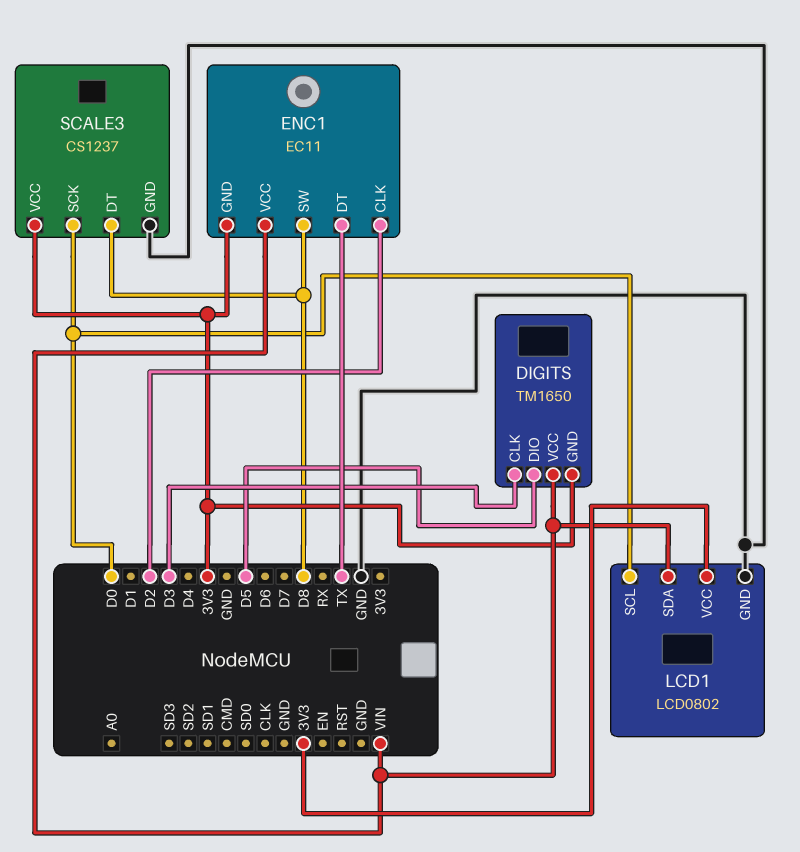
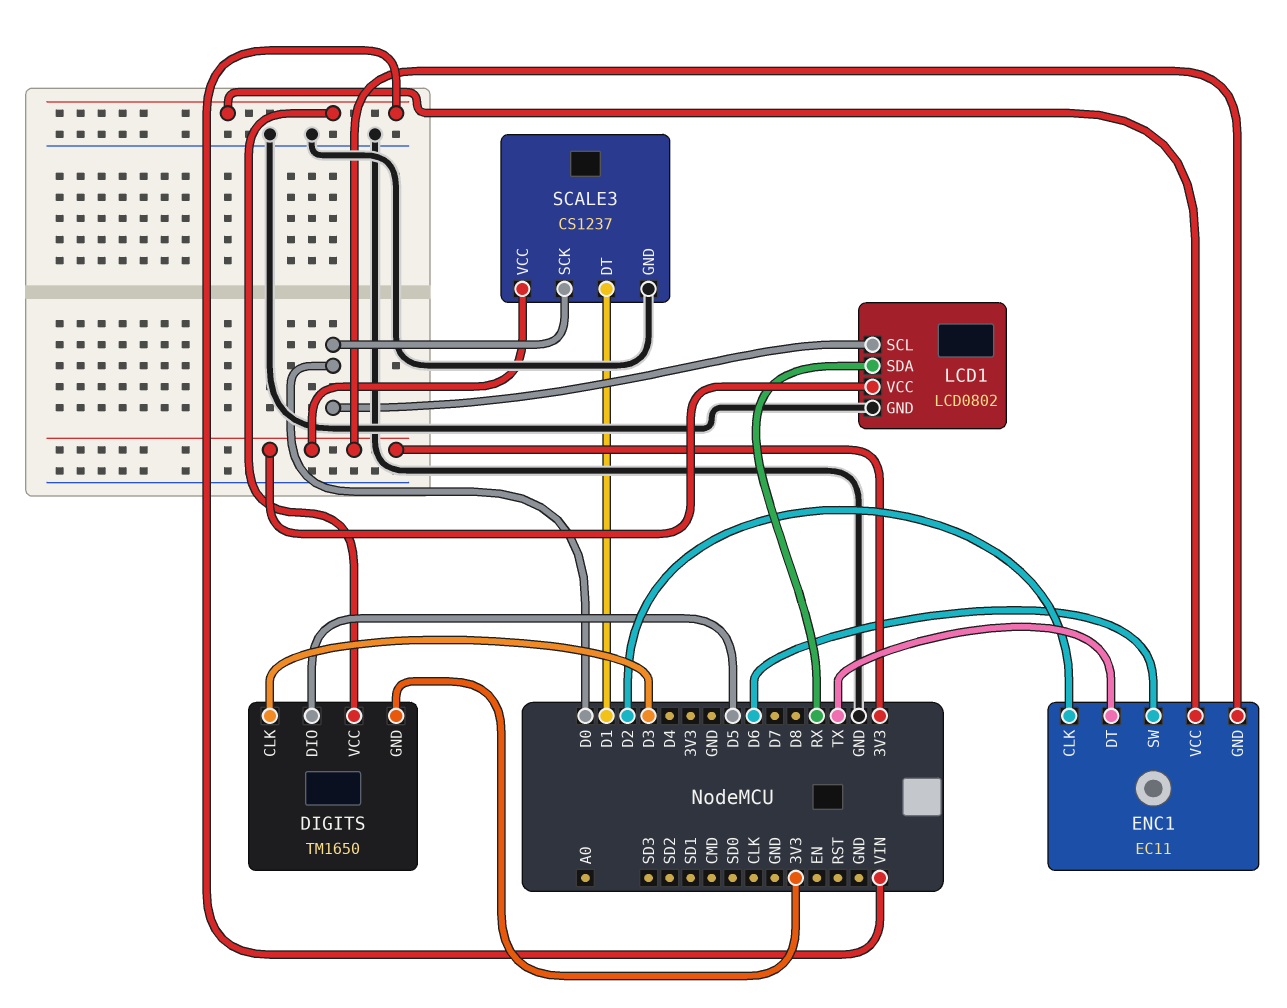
ENC1 pin SW: D8 -> D6
LCD1 pin SDA: VIN -> RX
SCALE3 pin DT: D8 -> D1

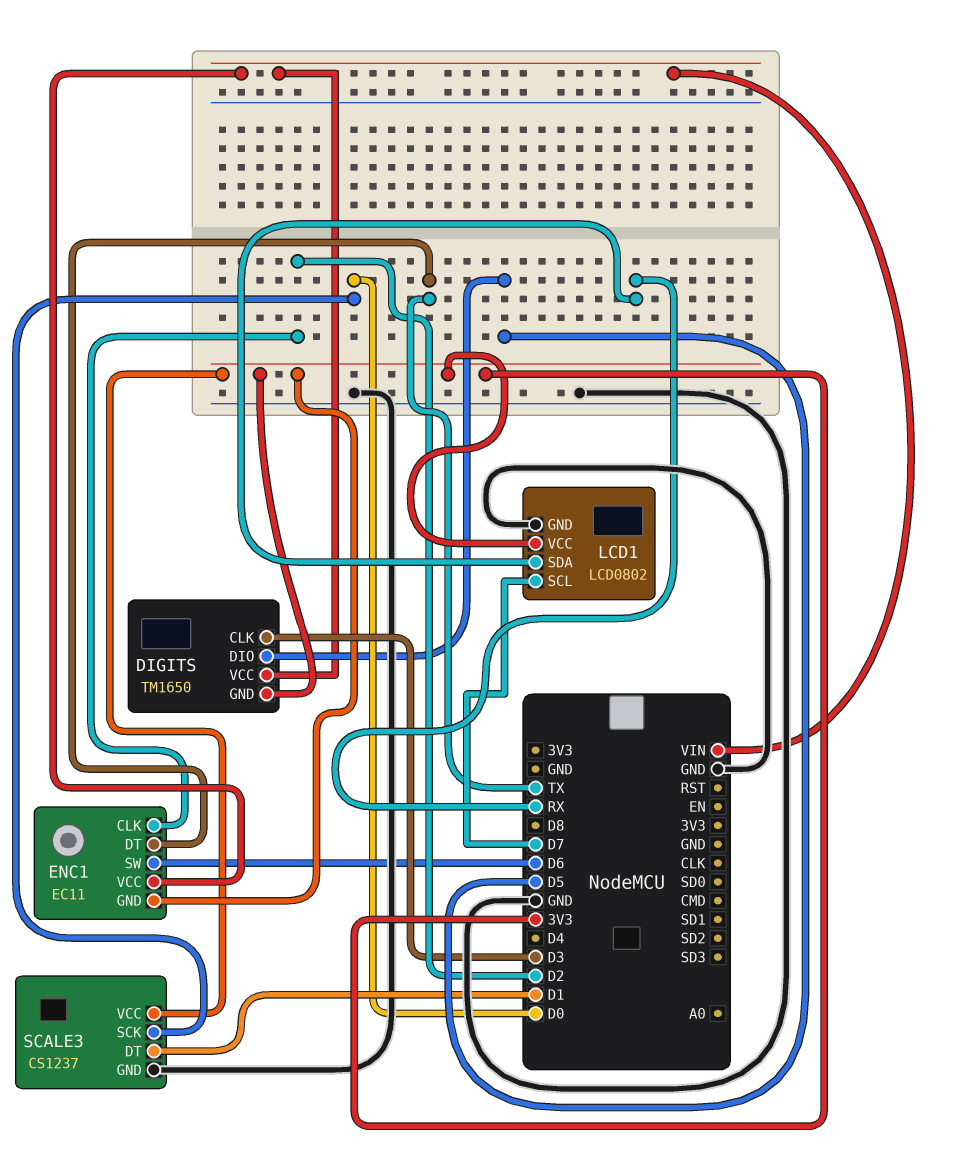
LCD1 pin SCL: D0 -> D7

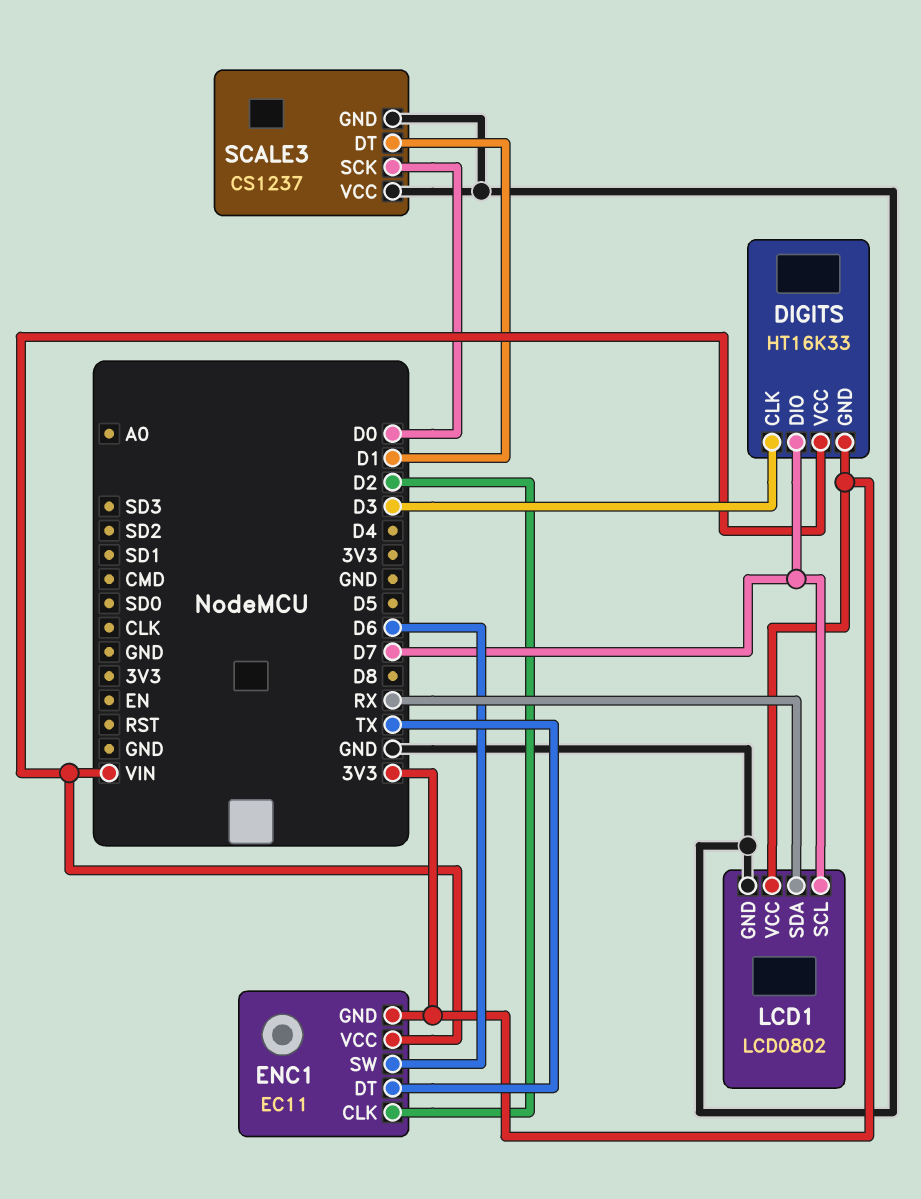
DIGITS: TM1650 -> HT16K33
DIGITS pin DIO: D5 -> D7
SCALE3 pin VCC: 3V3 -> GND

